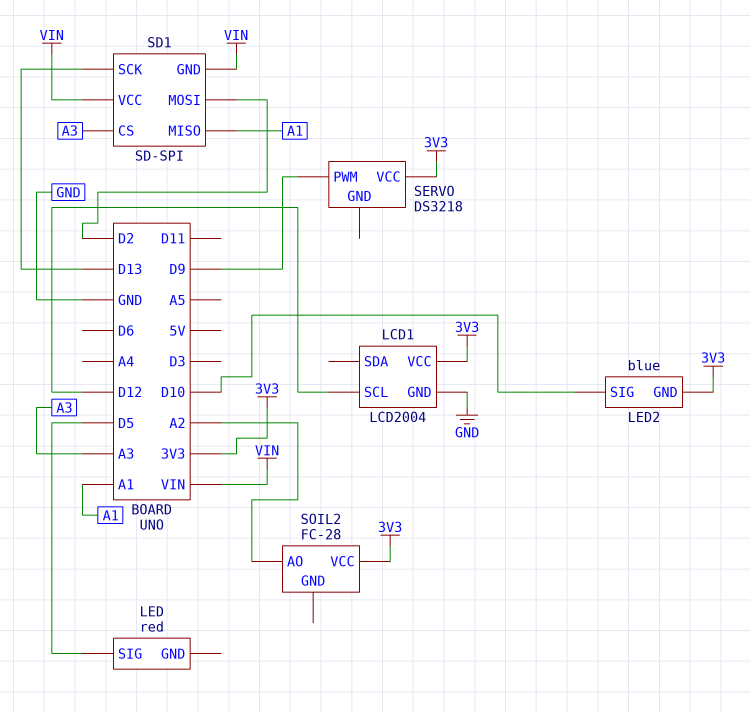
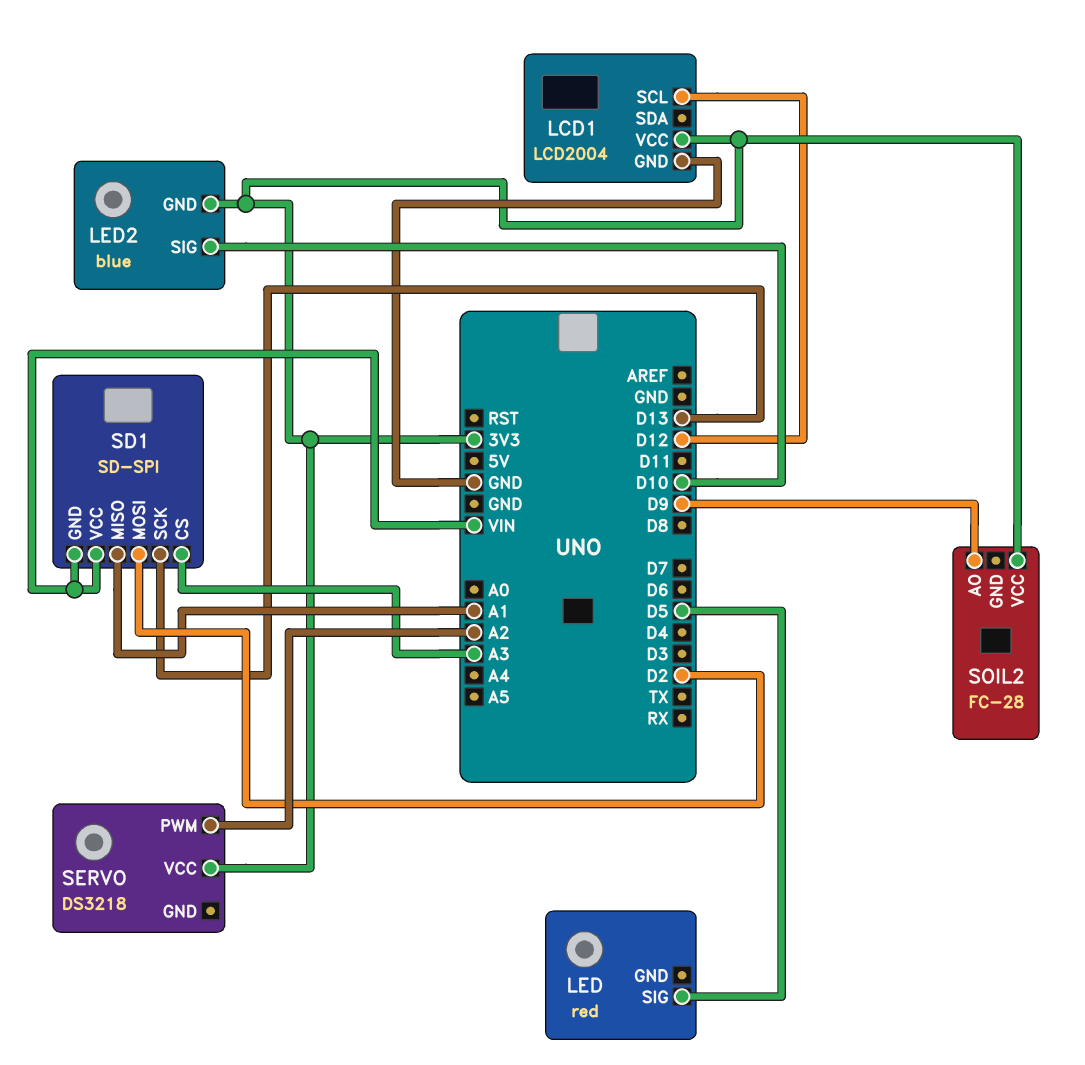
SERVO pin PWM: D9 -> A2
SOIL2 pin AO: A2 -> D9

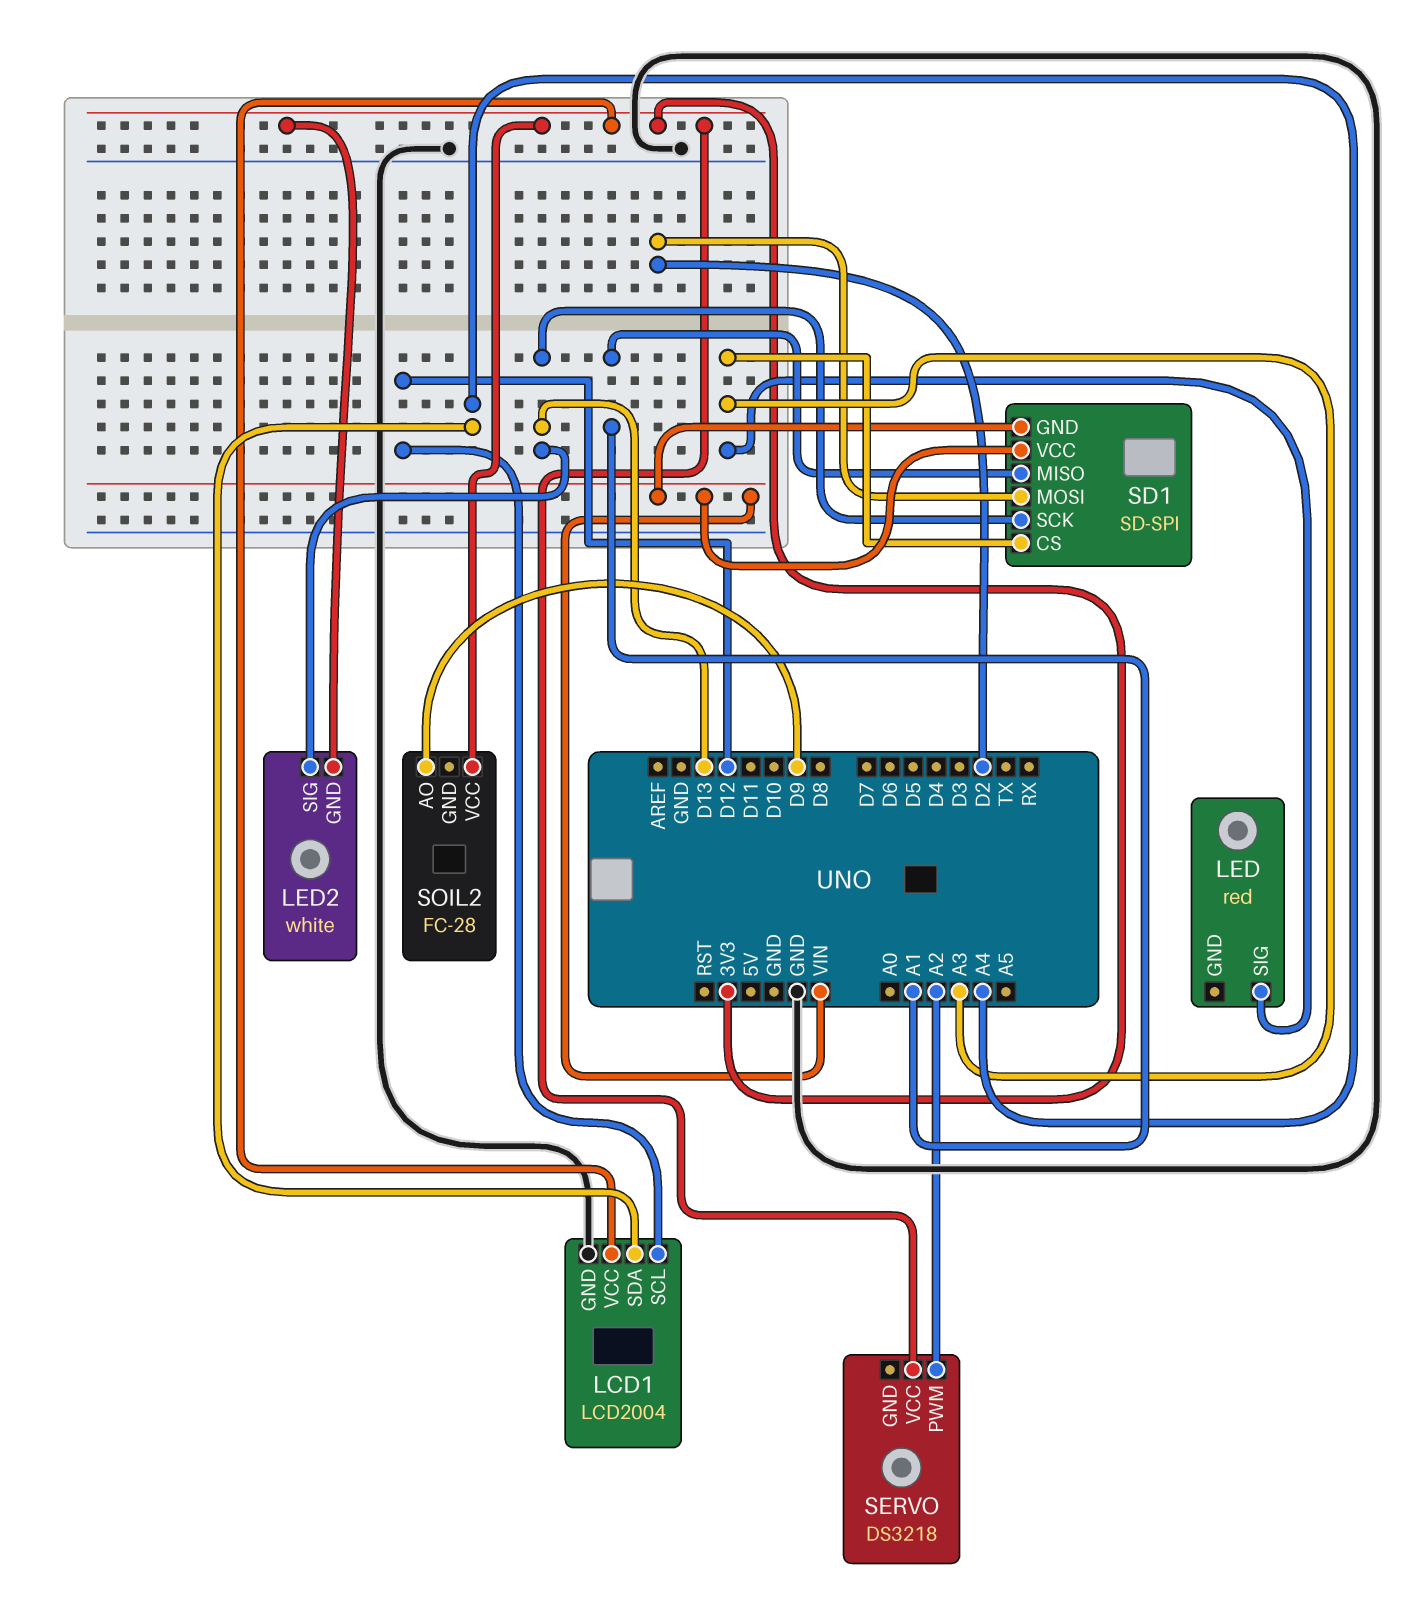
LCD1 pin SDA: none -> A4
LED pin SIG: D5 -> A3
LED2: blue -> white
LED2 pin SIG: D10 -> D13

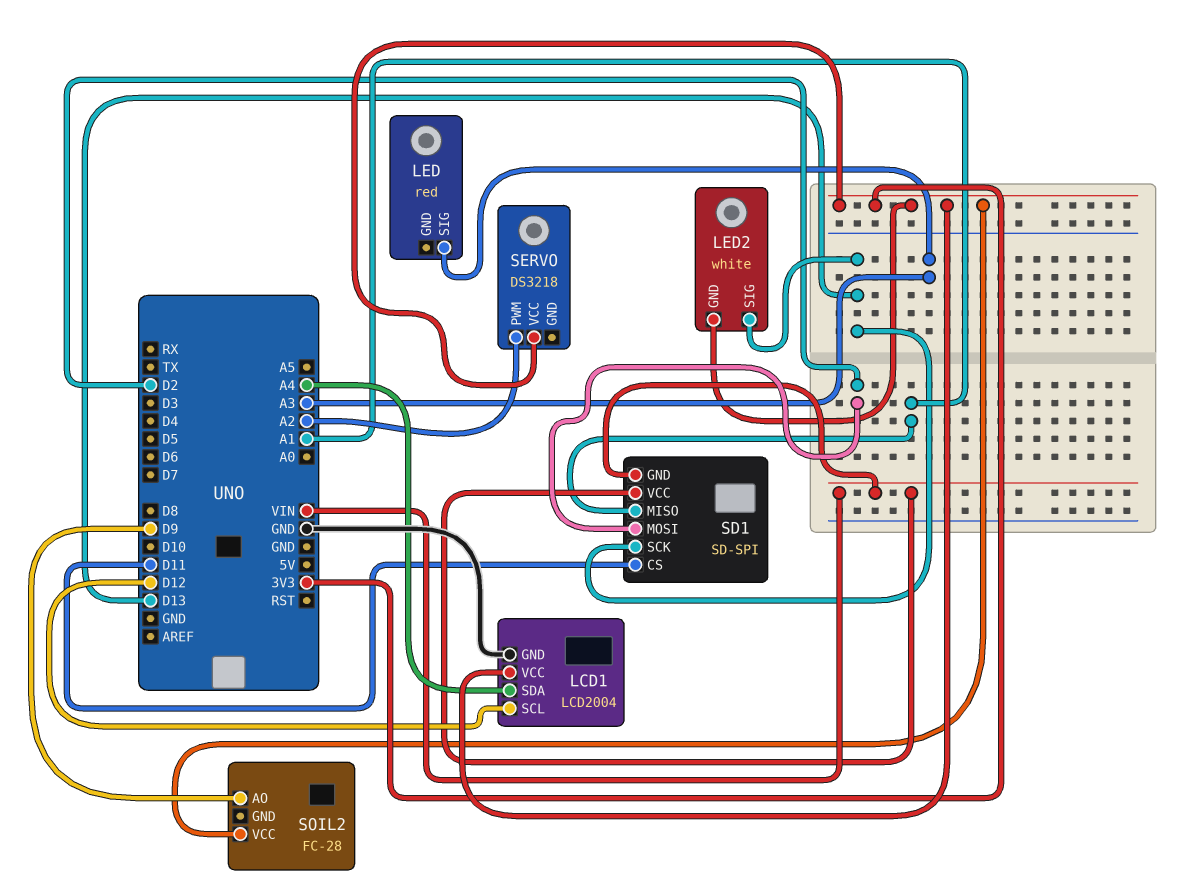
SD1 pin CS: A3 -> D11

